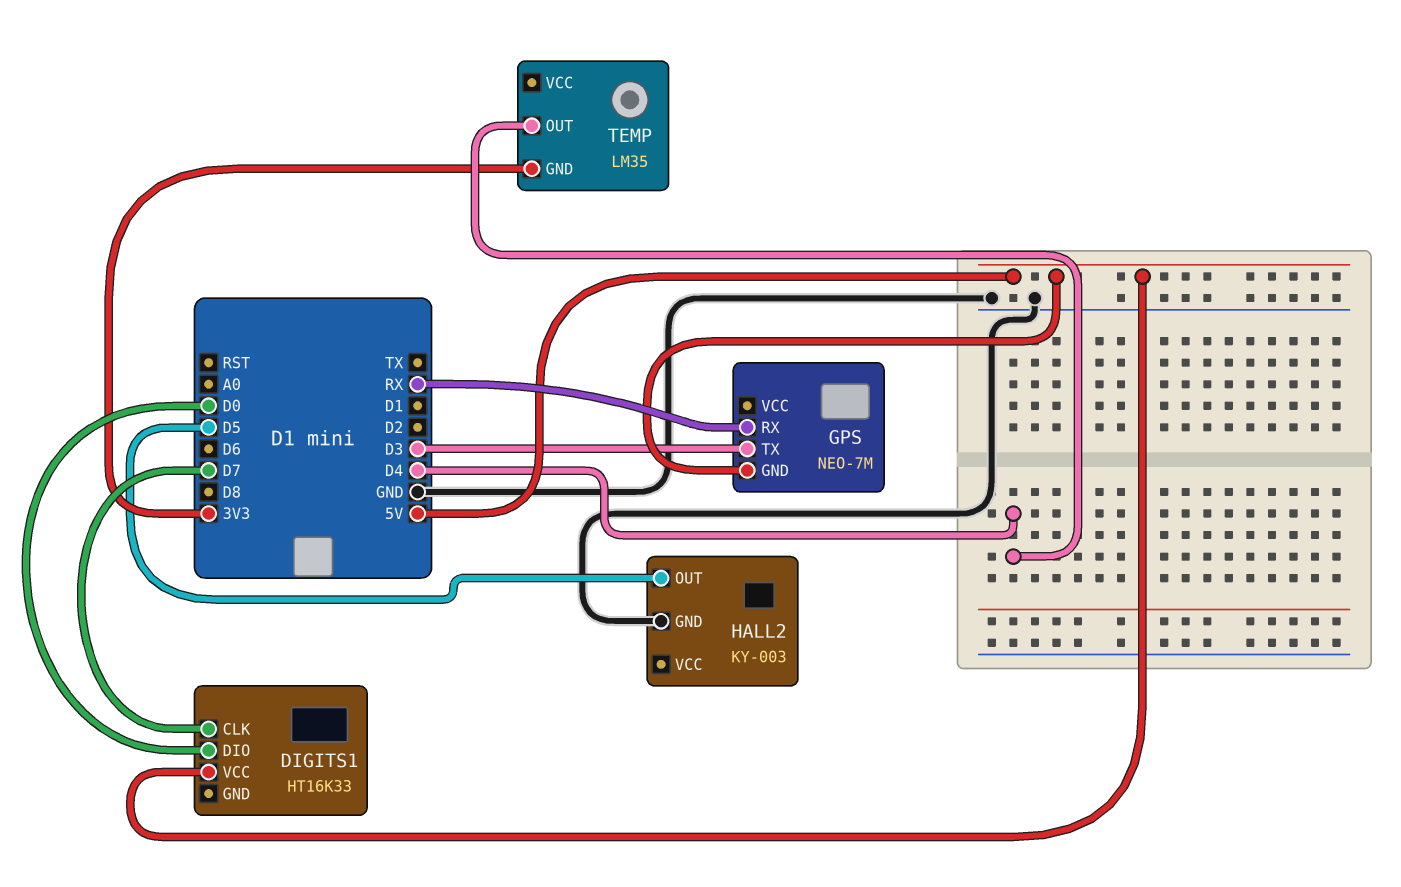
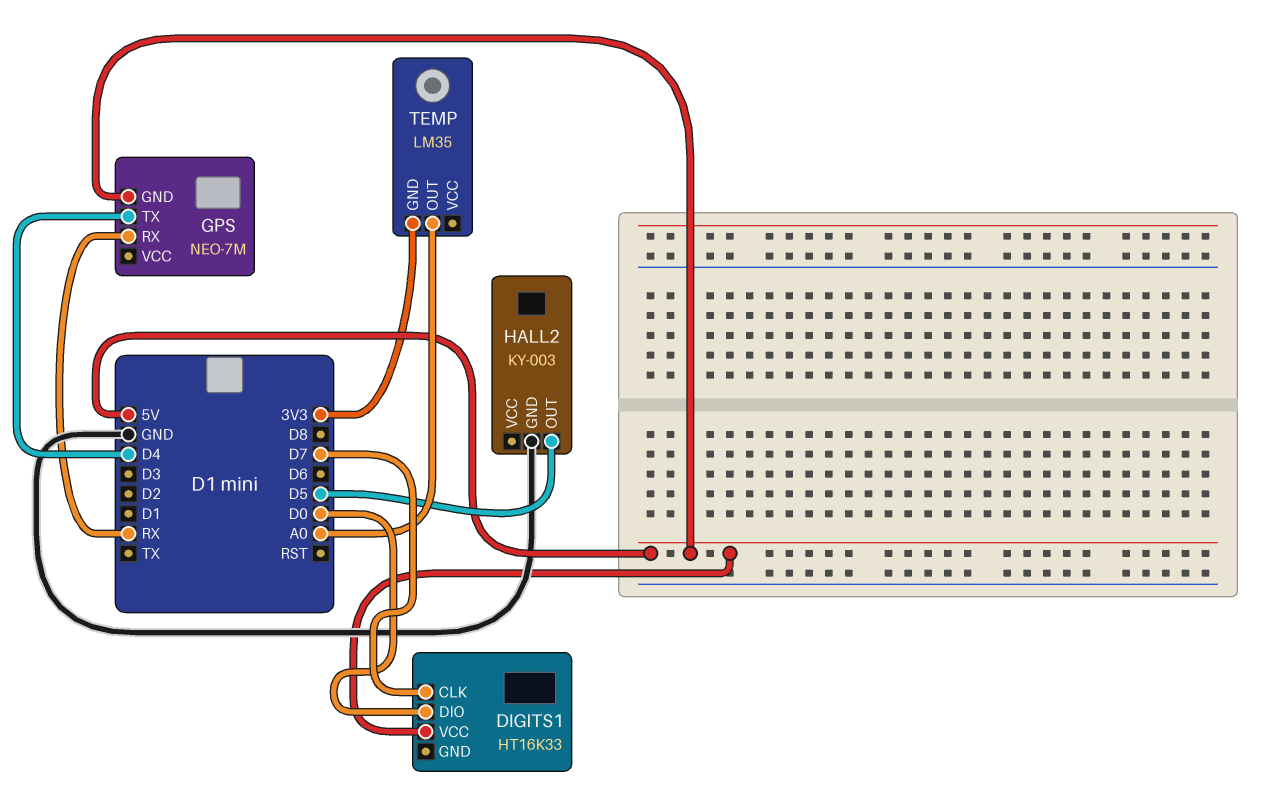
GPS pin TX: D3 -> D4
TEMP pin OUT: D4 -> A0

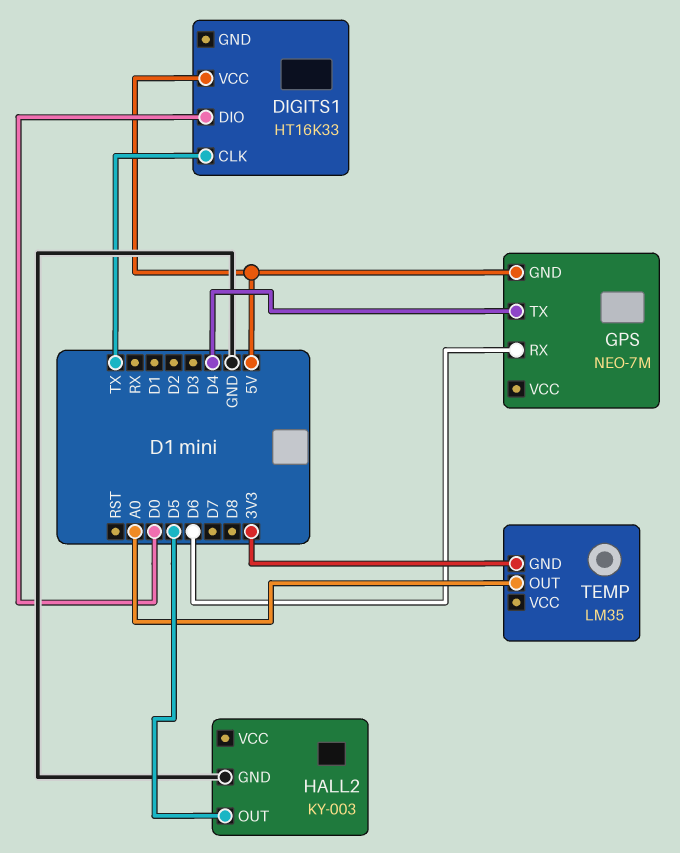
DIGITS1 pin CLK: D7 -> TX
GPS pin RX: RX -> D6

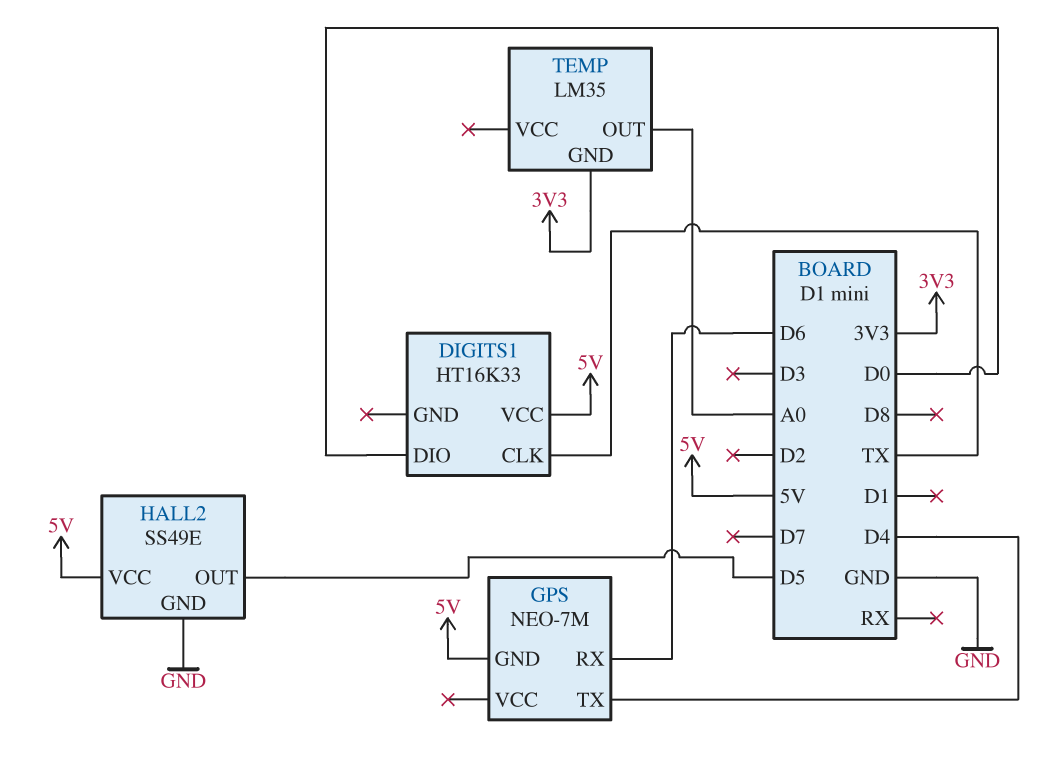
HALL2: KY-003 -> SS49E
HALL2 pin VCC: none -> 5V

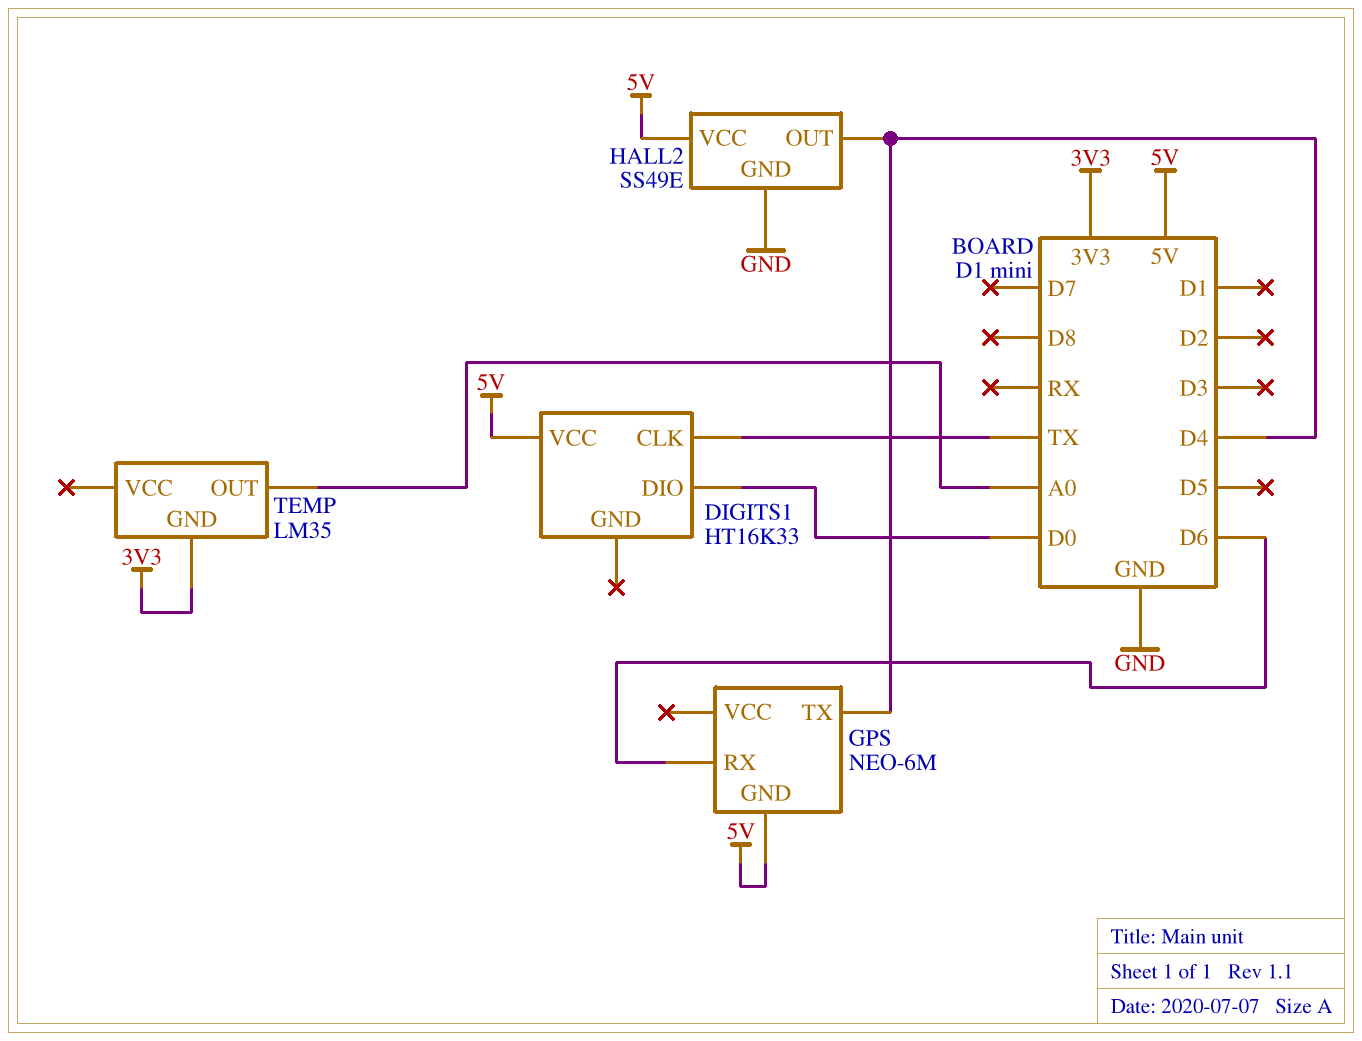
GPS: NEO-7M -> NEO-6M
HALL2 pin OUT: D5 -> D4

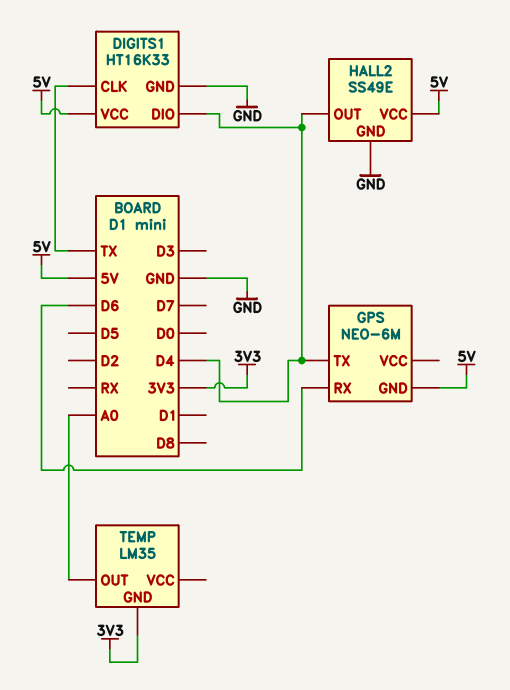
DIGITS1 pin DIO: D0 -> D4
DIGITS1 pin GND: none -> GND

